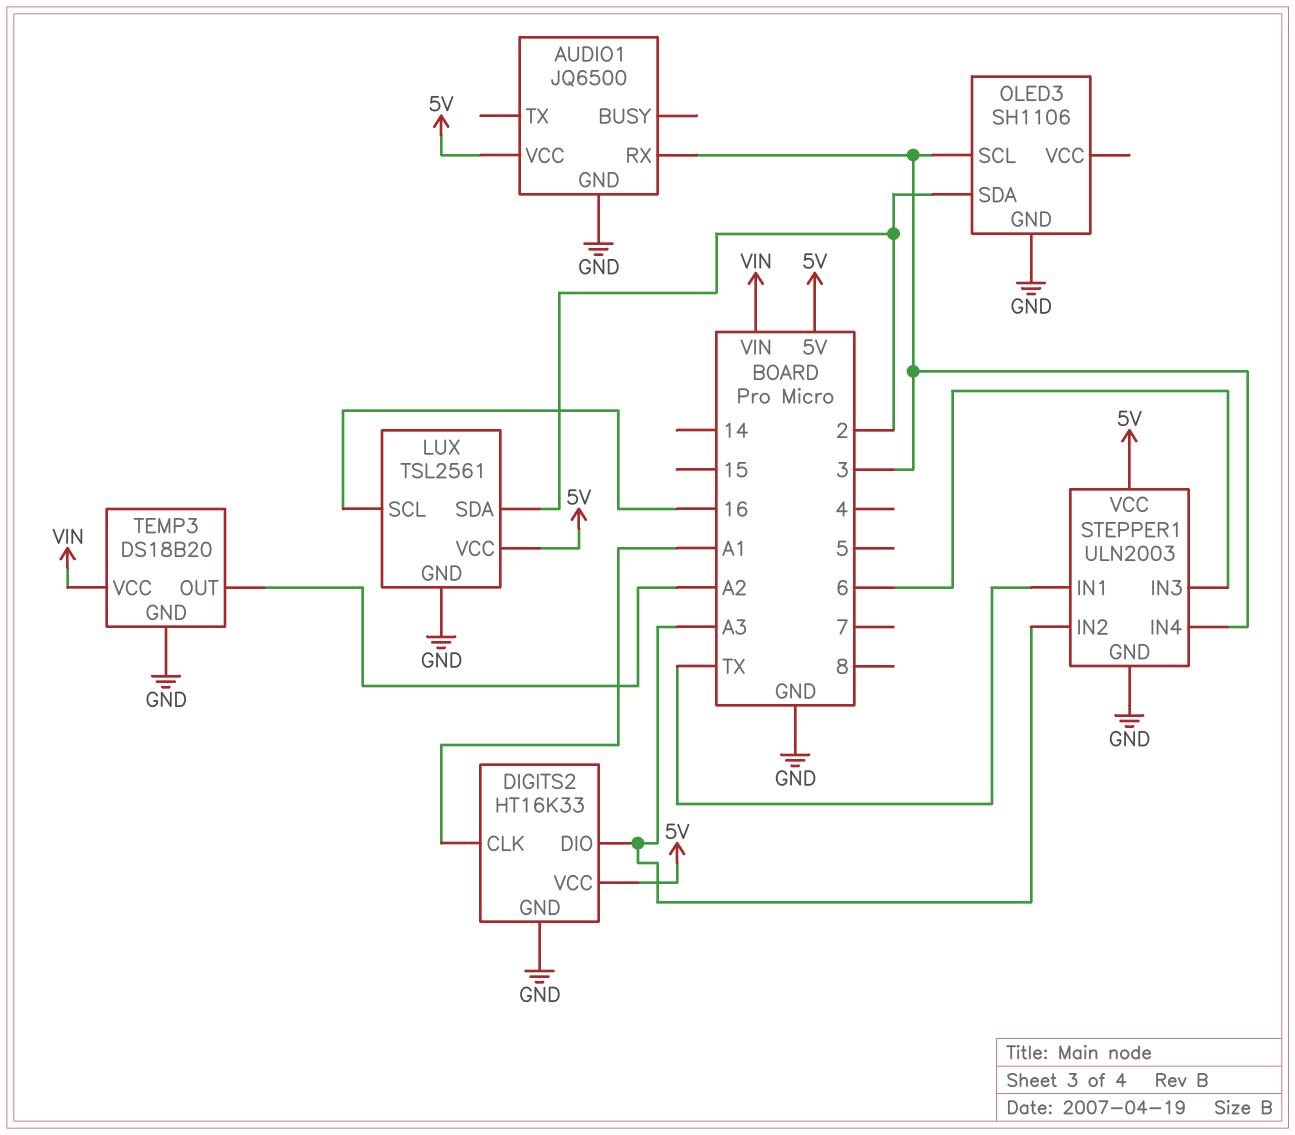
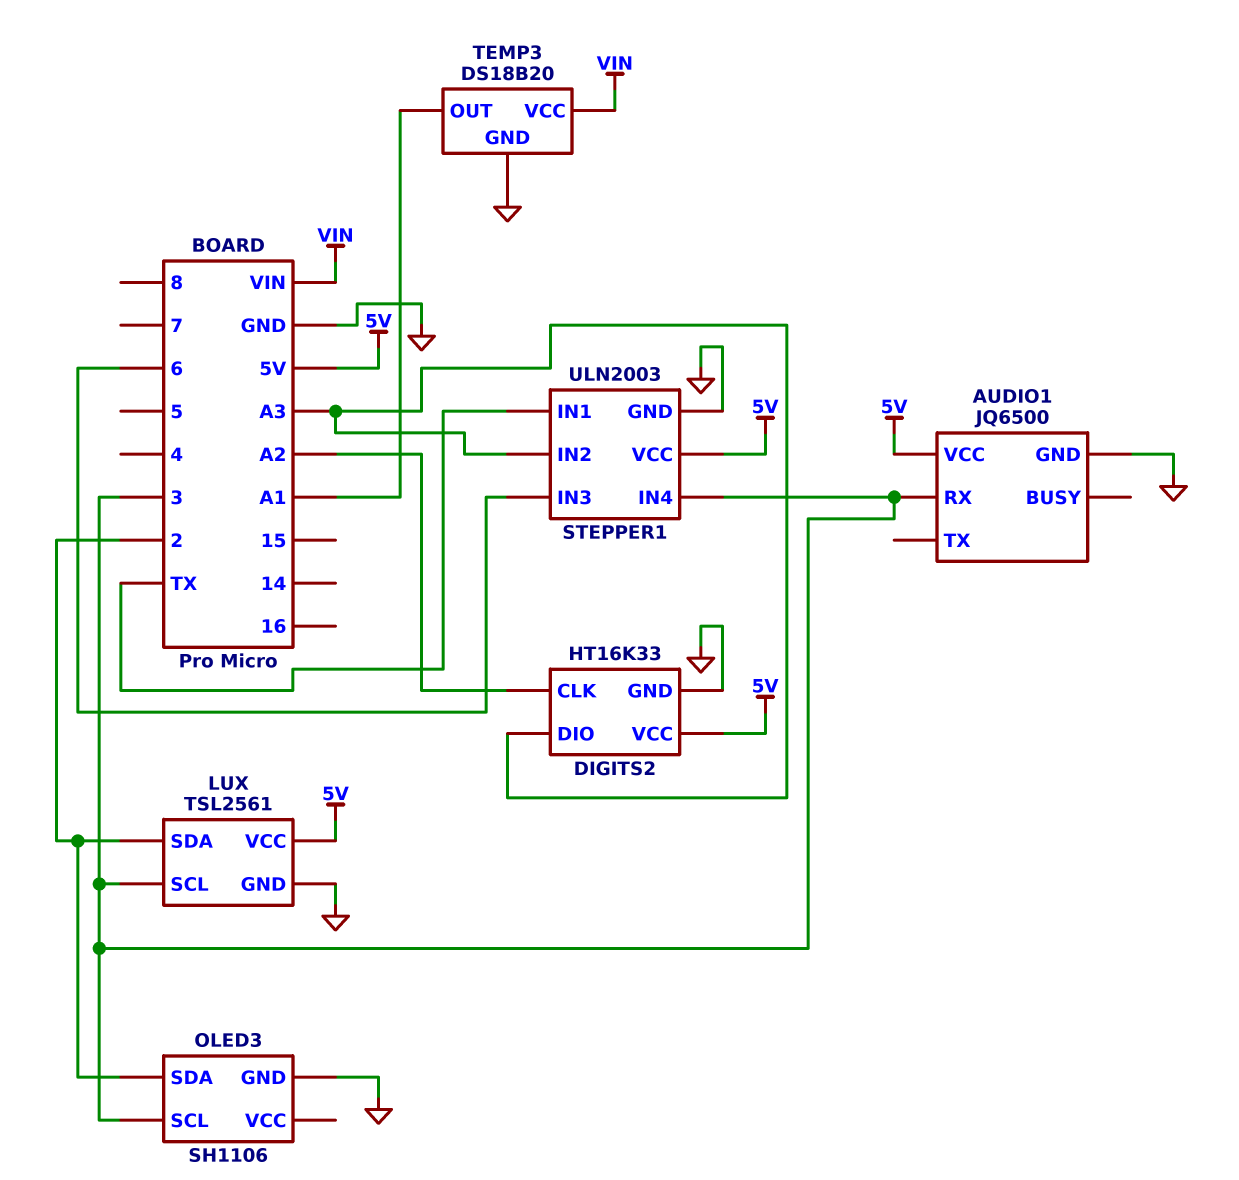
DIGITS2 pin CLK: A1 -> A2
LUX pin SCL: 16 -> 3
TEMP3 pin OUT: A2 -> A1

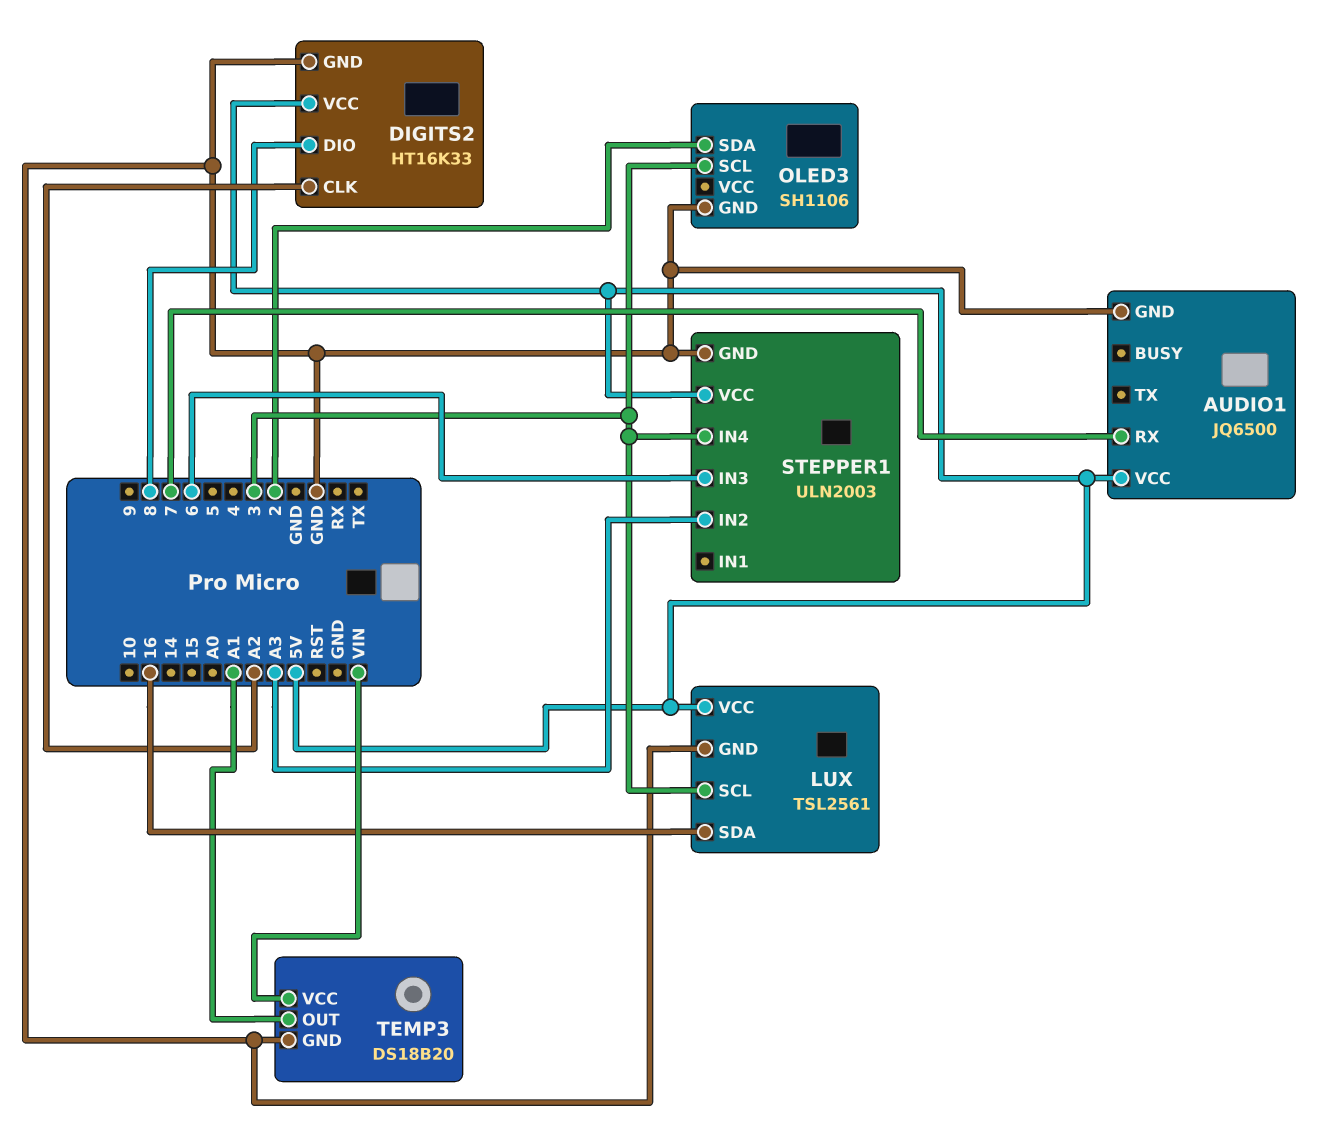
AUDIO1 pin RX: 3 -> 7
DIGITS2 pin DIO: A3 -> 8
LUX pin SDA: 2 -> 16
STEPPER1 pin IN1: TX -> none

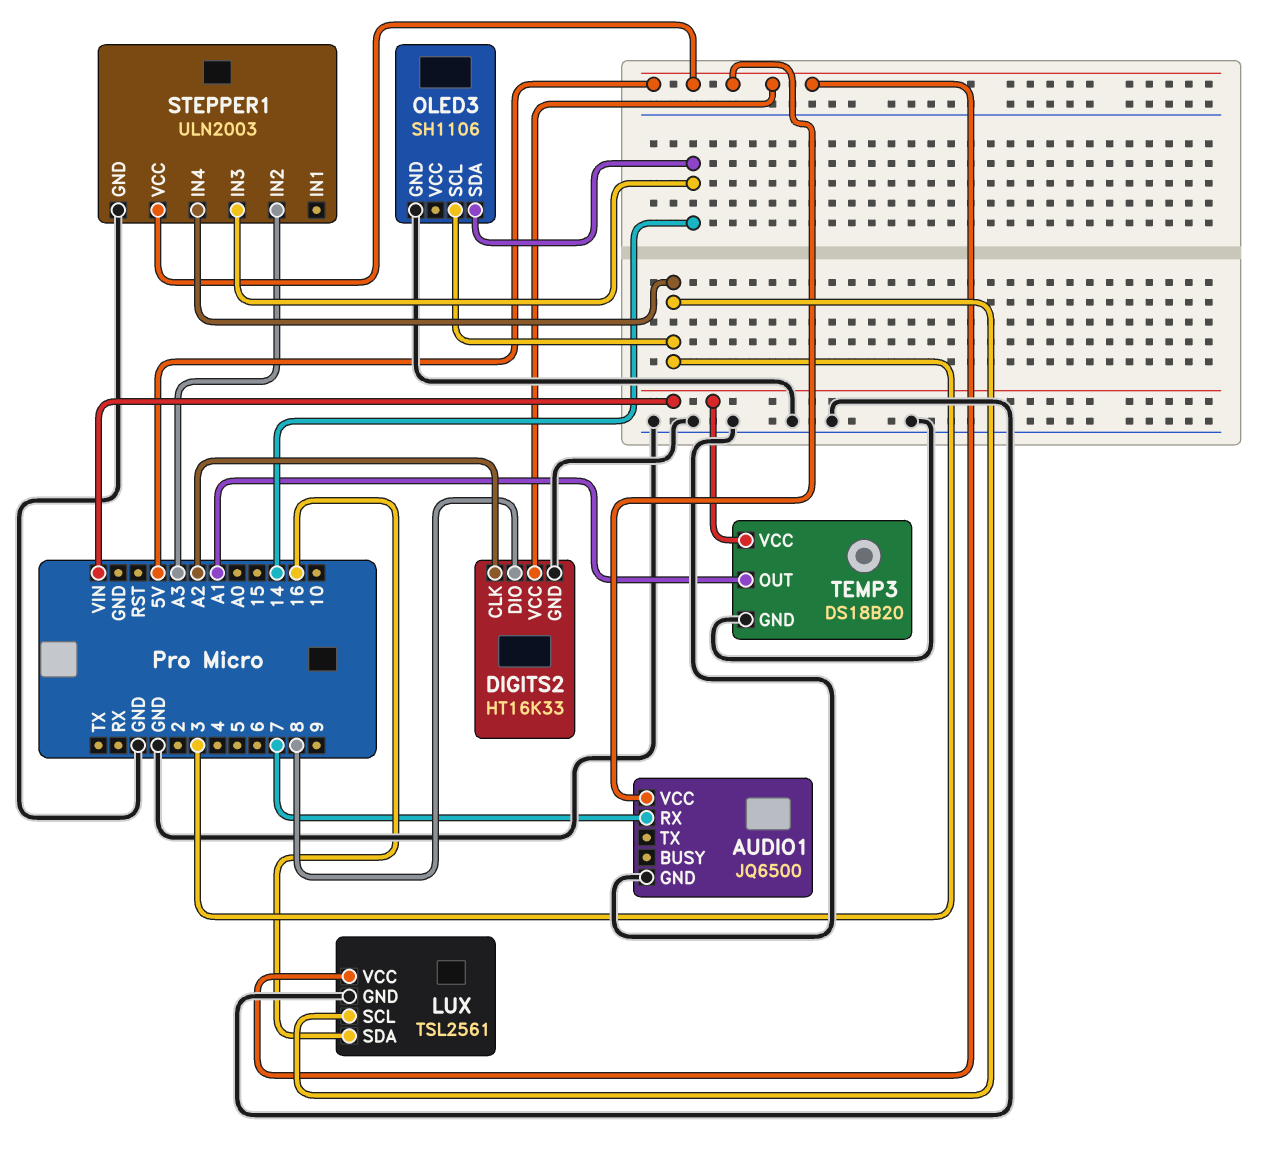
OLED3 pin SDA: 2 -> 14
STEPPER1 pin IN3: 6 -> 14

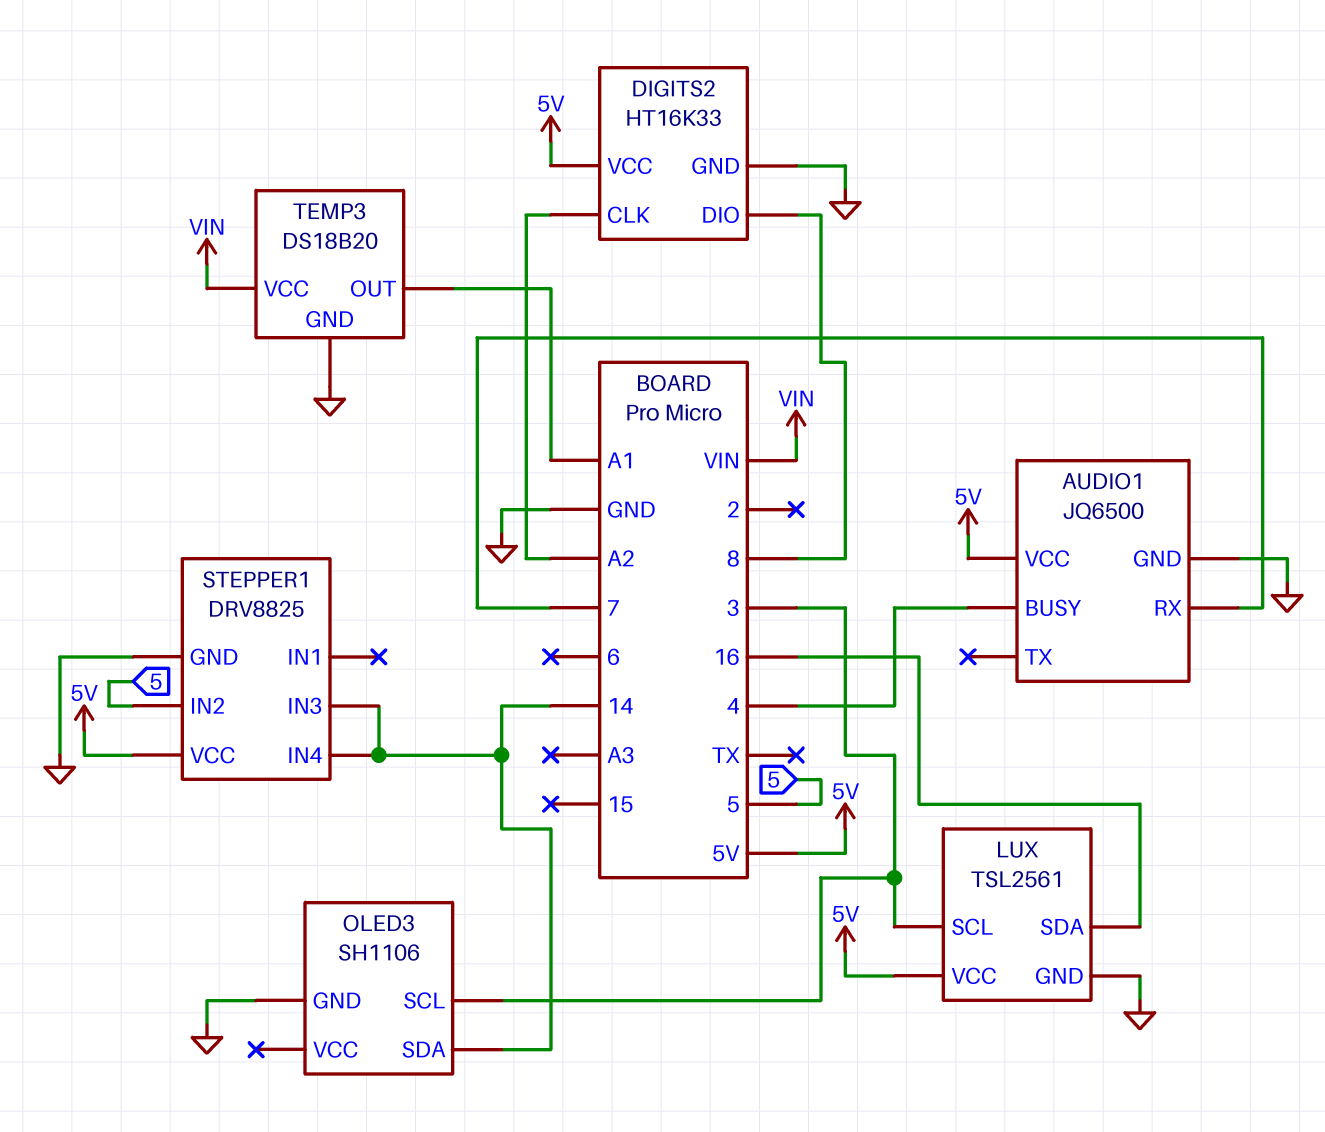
AUDIO1 pin BUSY: none -> 4
STEPPER1: ULN2003 -> DRV8825
STEPPER1 pin IN2: A3 -> 5
STEPPER1 pin IN4: 3 -> 14

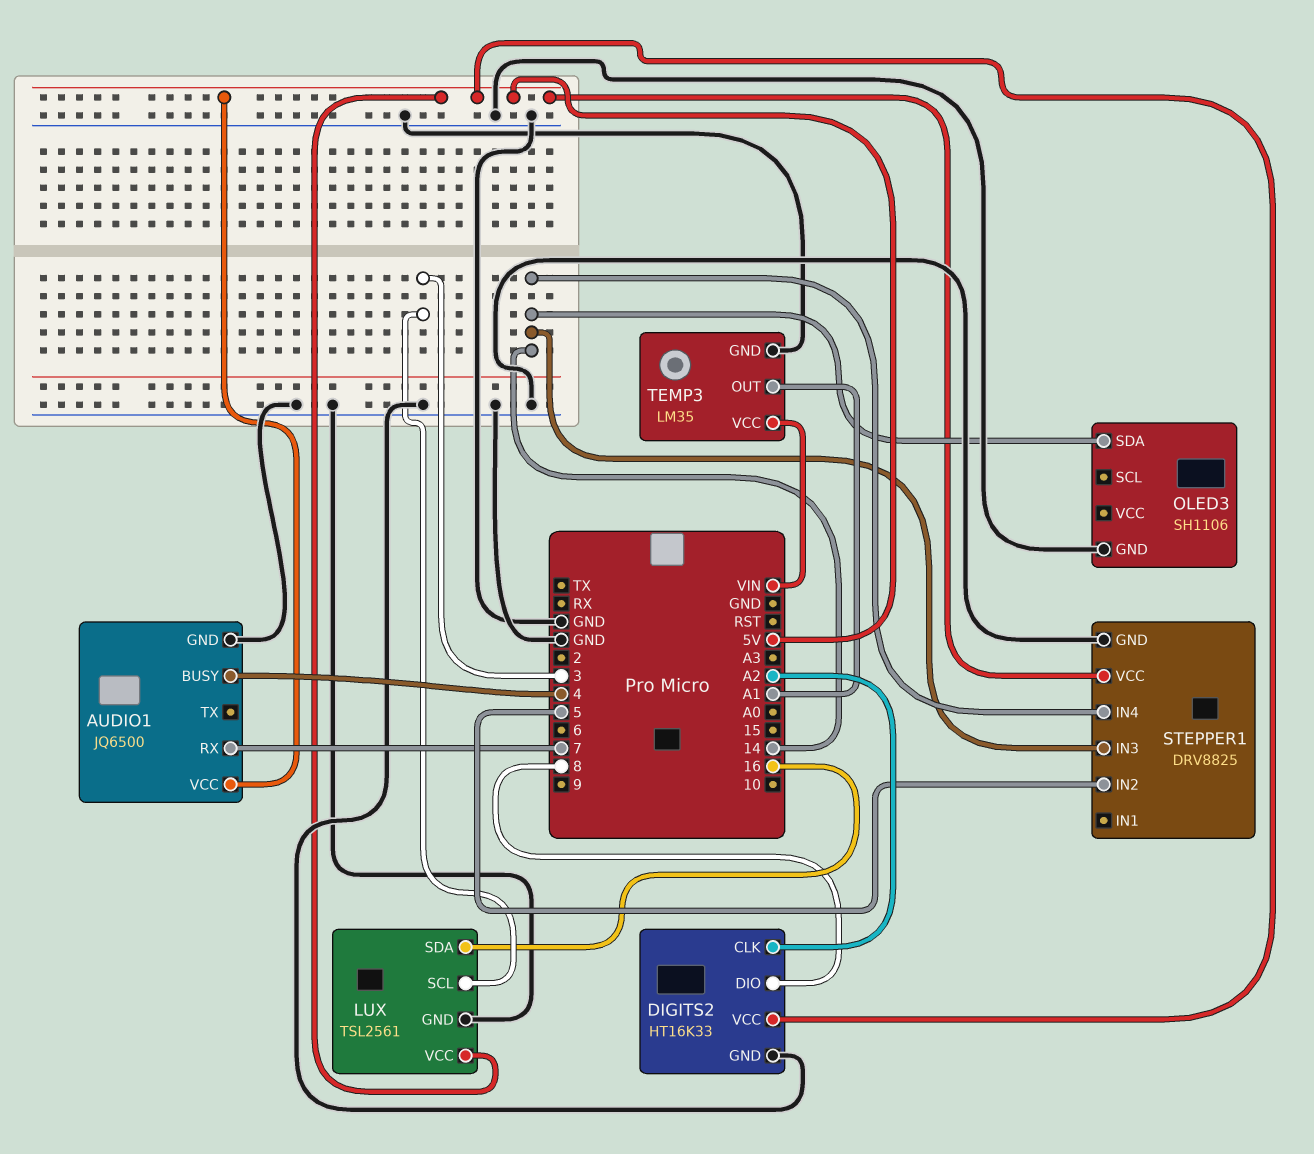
OLED3 pin SCL: 3 -> none
TEMP3: DS18B20 -> LM35

